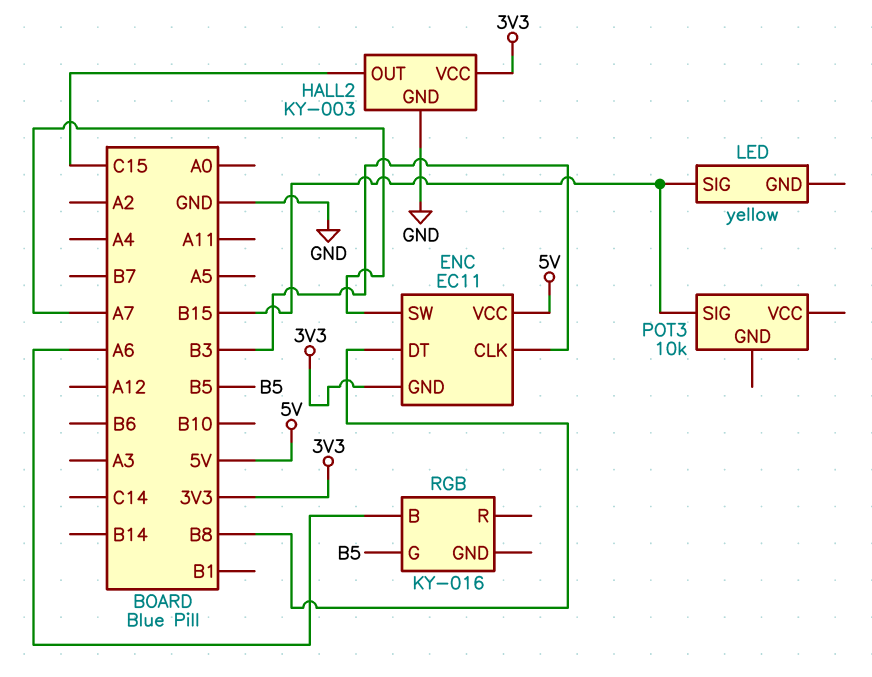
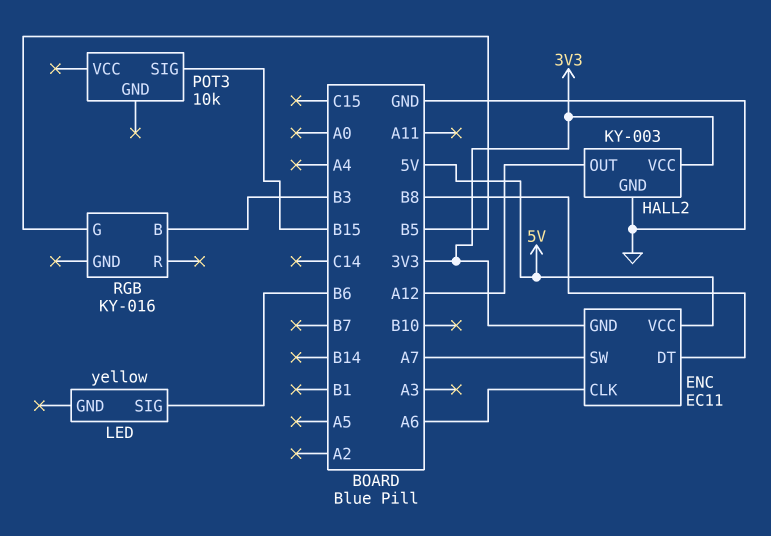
ENC pin CLK: B3 -> A6
HALL2 pin OUT: C15 -> A12
LED pin SIG: B15 -> B6
RGB pin B: A6 -> B3

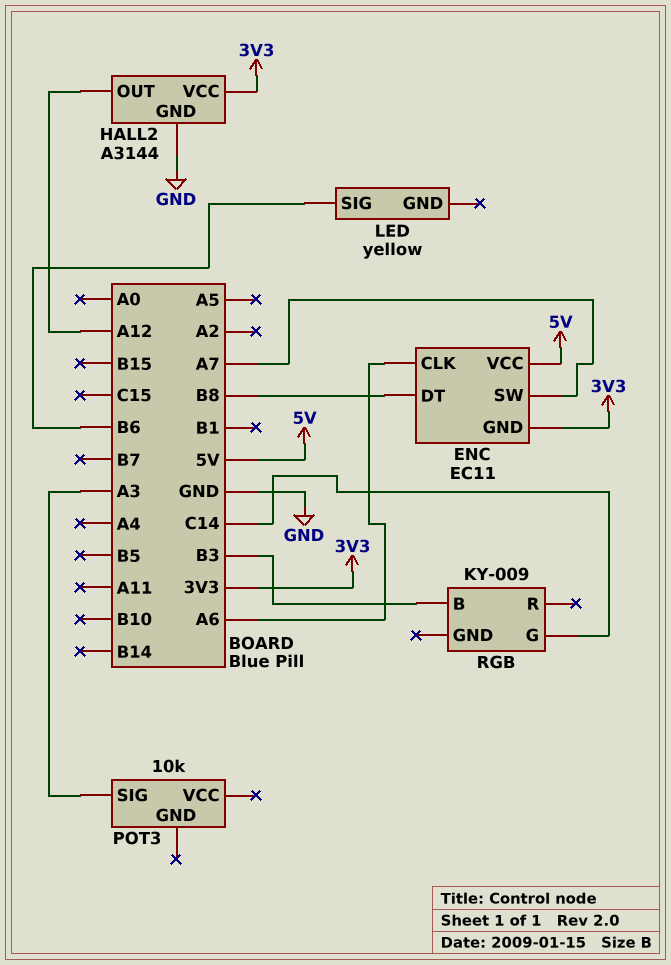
HALL2: KY-003 -> A3144
POT3 pin SIG: B15 -> A3
RGB: KY-016 -> KY-009
RGB pin G: B5 -> C14

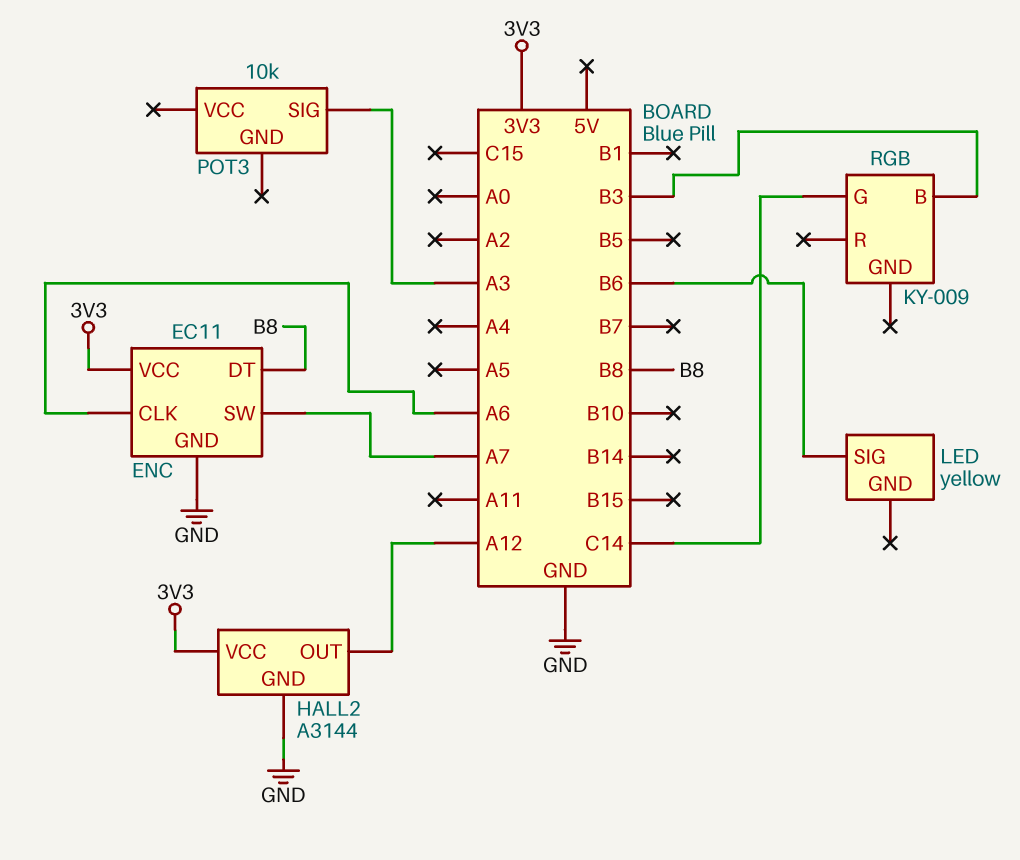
ENC pin GND: 3V3 -> GND
ENC pin VCC: 5V -> 3V3

